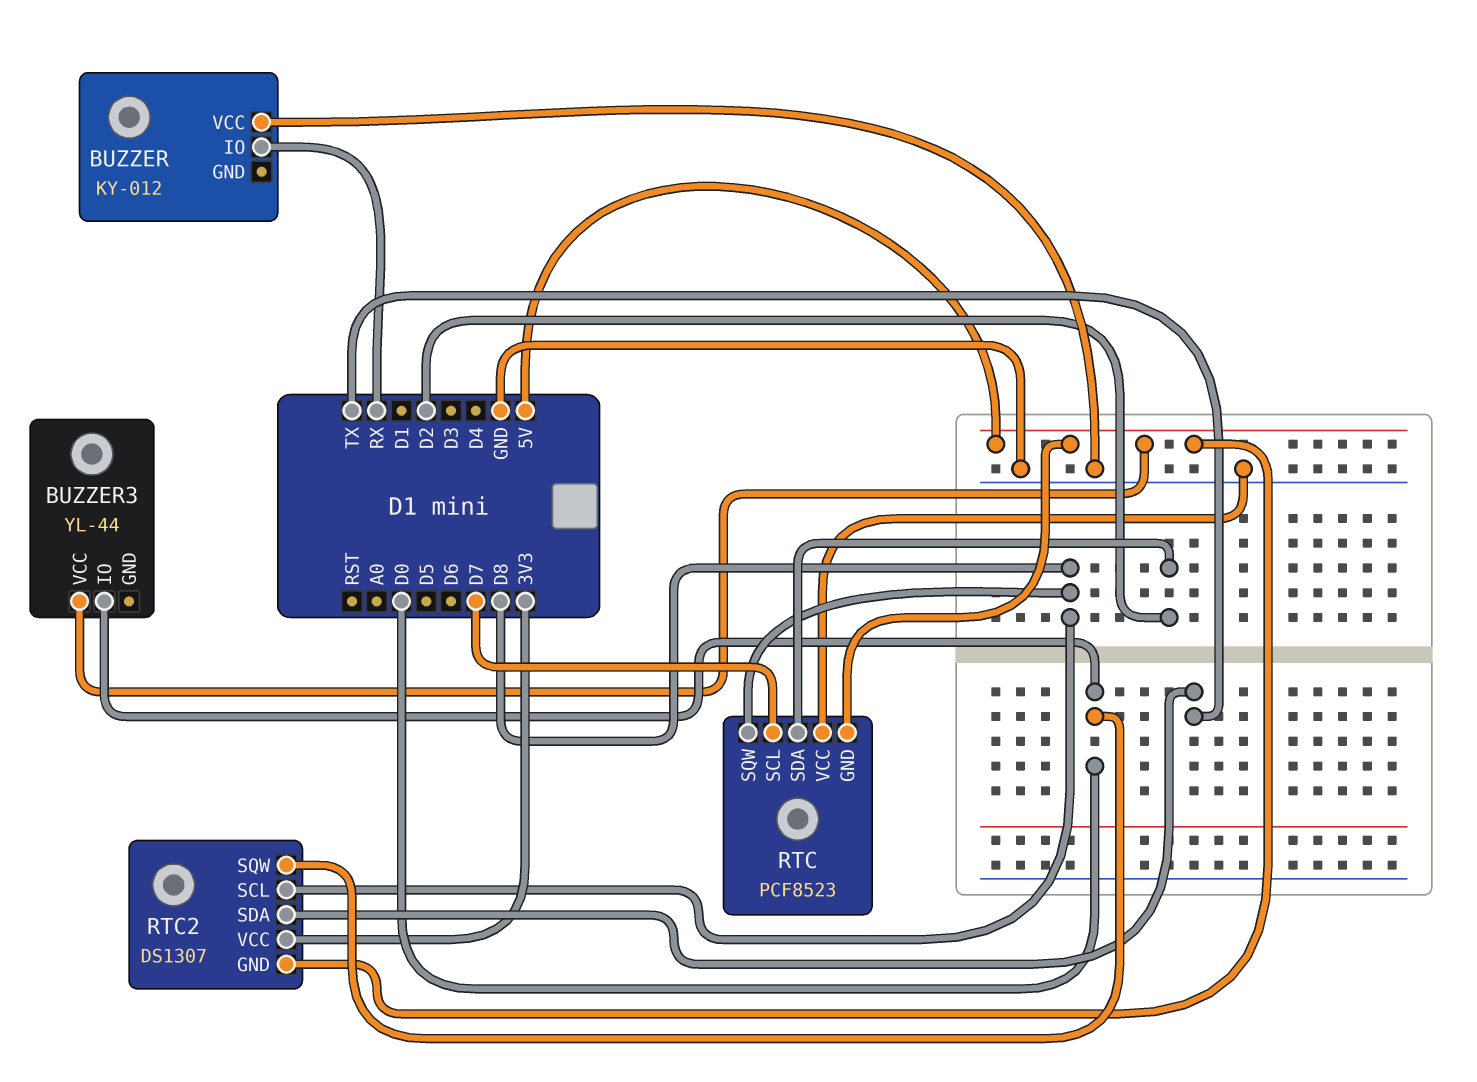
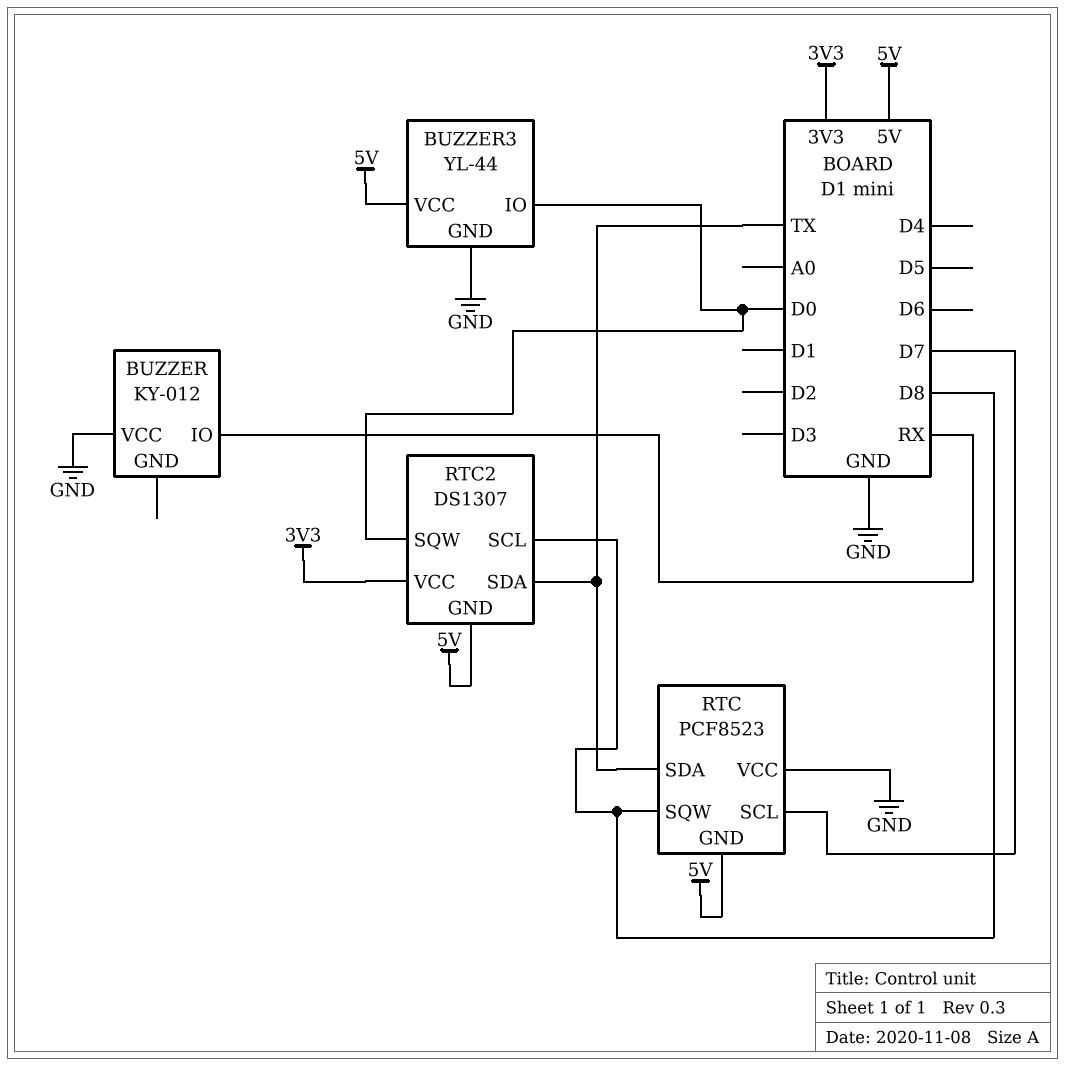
BUZZER3 pin GND: none -> GND
RTC pin SDA: D2 -> TX

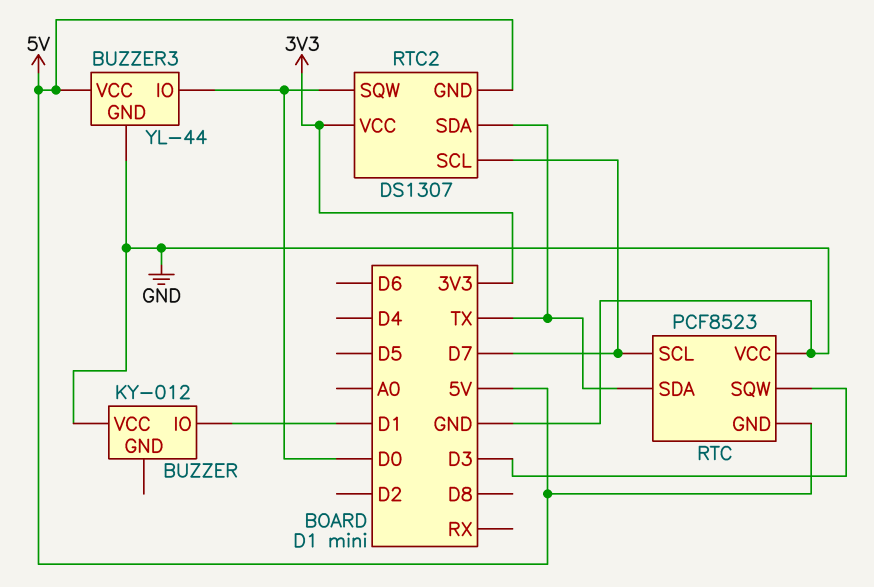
BUZZER pin IO: RX -> D1
RTC pin SQW: D8 -> D3
RTC2 pin SCL: D8 -> D7

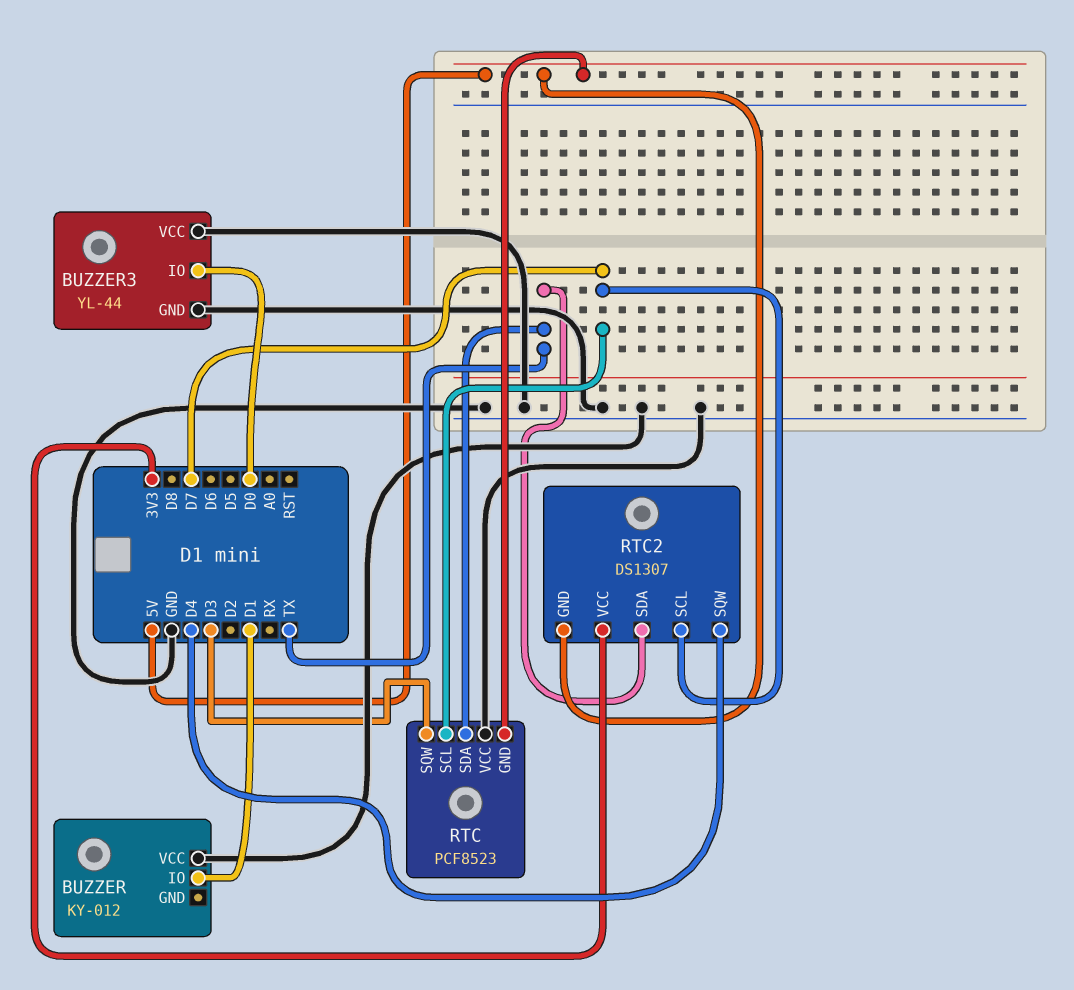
BUZZER3 pin VCC: 5V -> GND
RTC2 pin SQW: D0 -> D4

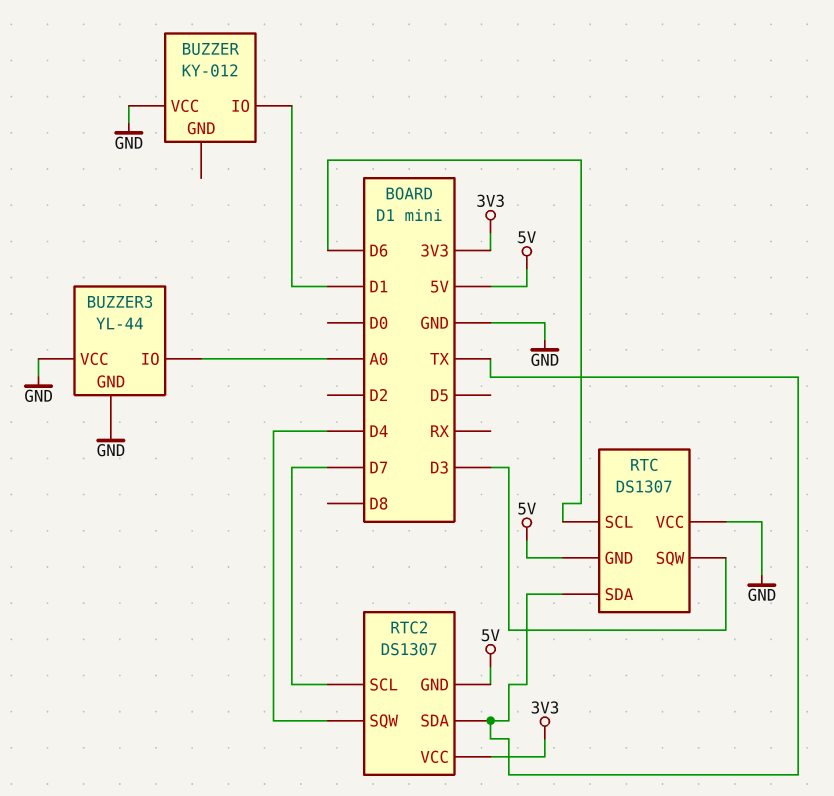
BUZZER3 pin IO: D0 -> A0
RTC: PCF8523 -> DS1307
RTC pin SCL: D7 -> D6

